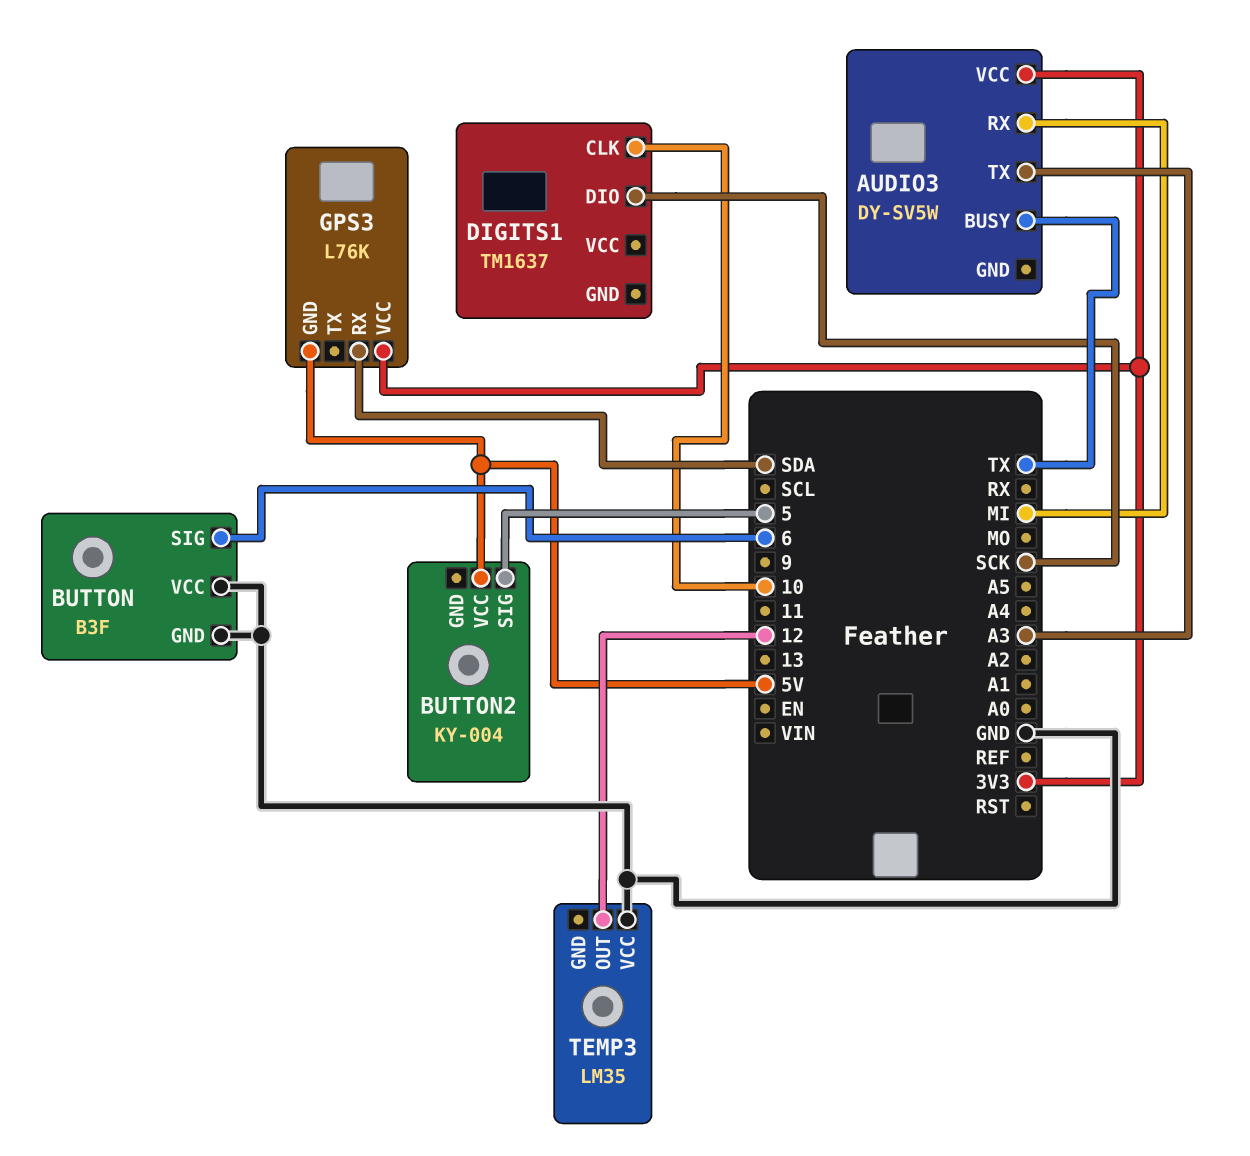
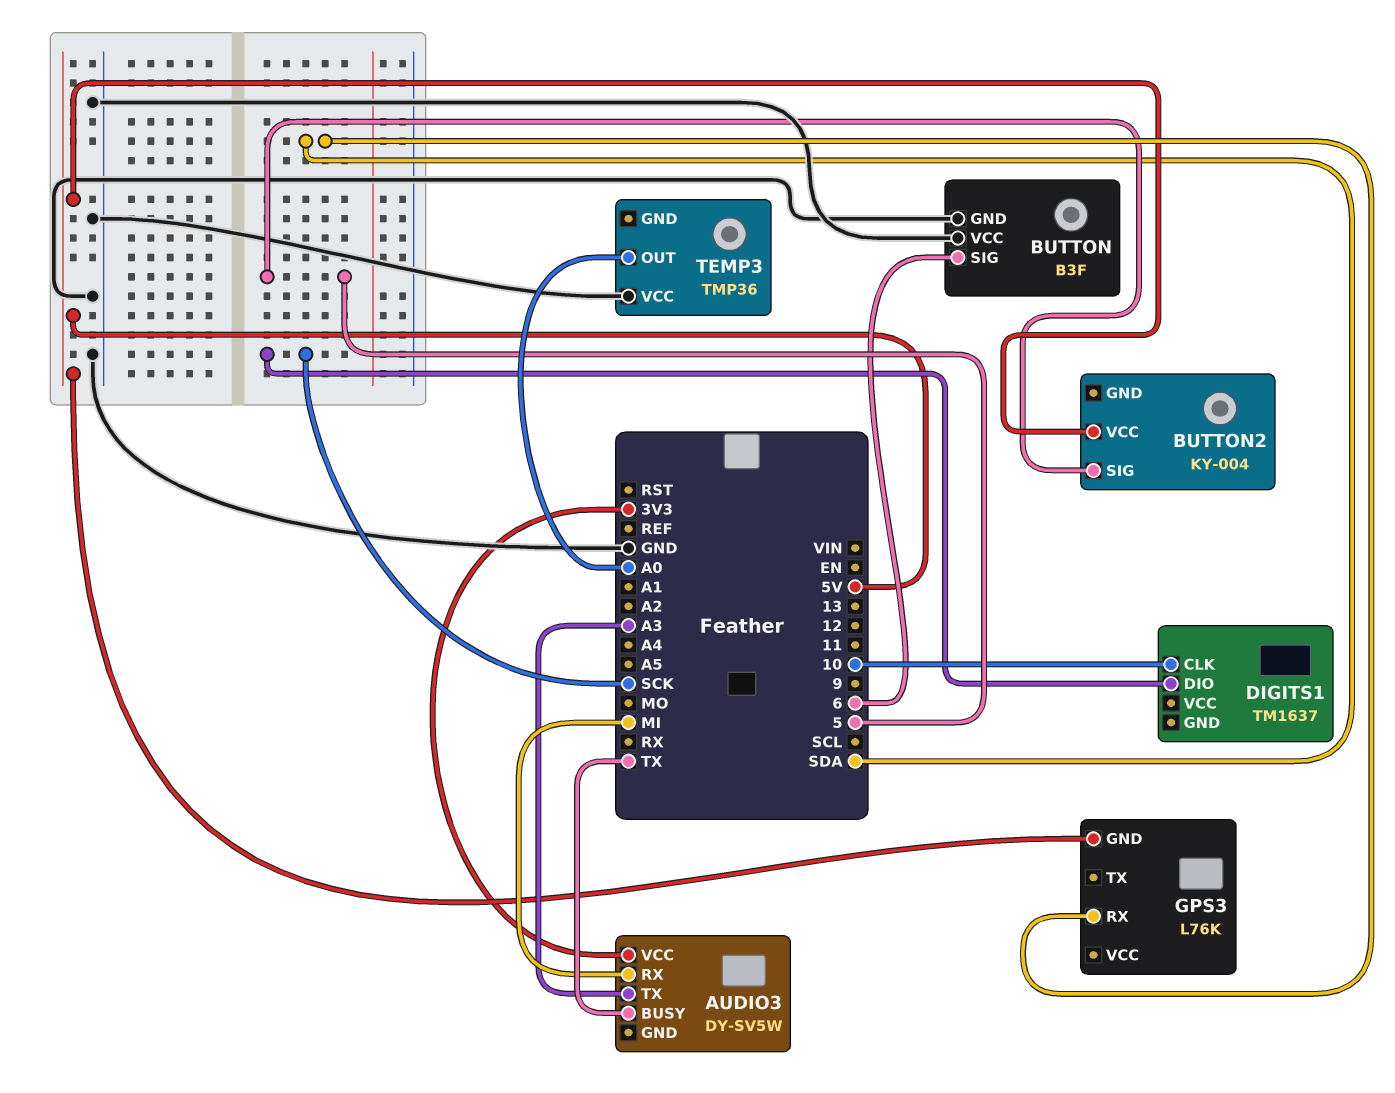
GPS3 pin VCC: 3V3 -> none
TEMP3: LM35 -> TMP36
TEMP3 pin OUT: 12 -> A0

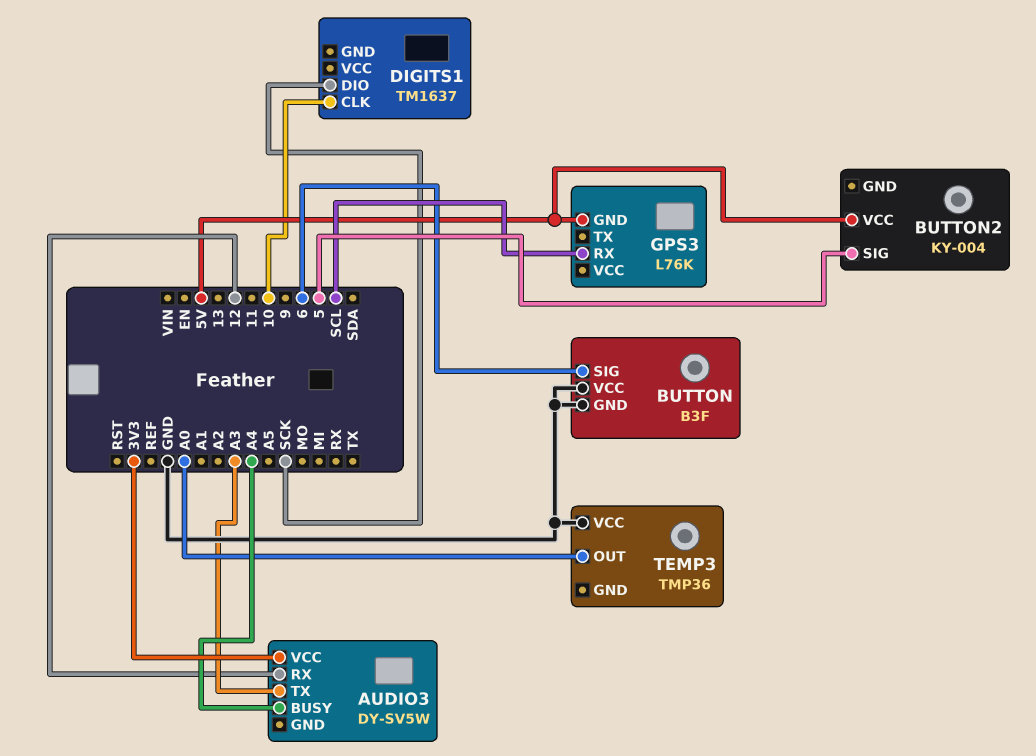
AUDIO3 pin BUSY: TX -> A4
AUDIO3 pin RX: MI -> 12
GPS3 pin RX: SDA -> SCL

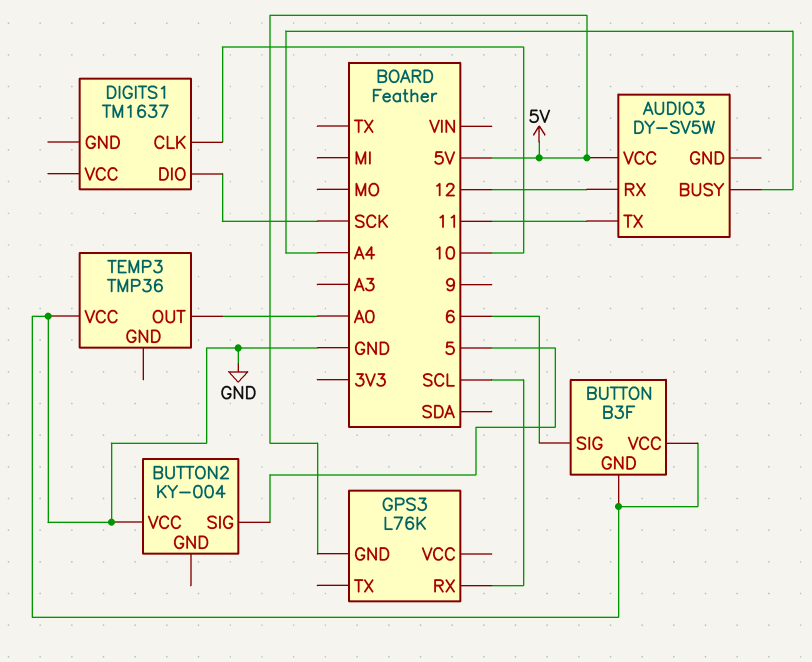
AUDIO3 pin TX: A3 -> 11
AUDIO3 pin VCC: 3V3 -> 5V
BUTTON2 pin VCC: 5V -> GND

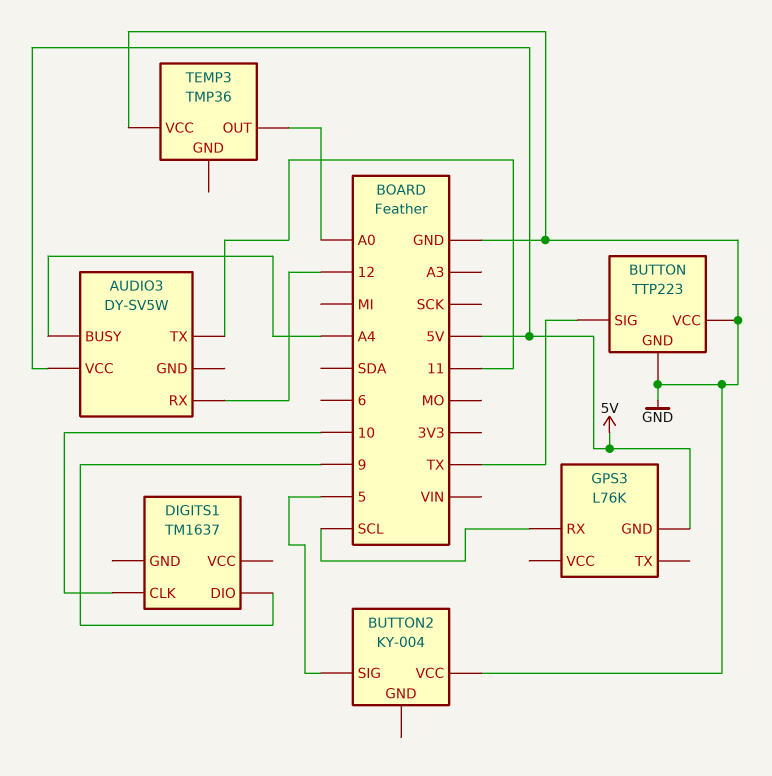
BUTTON: B3F -> TTP223
BUTTON pin SIG: 6 -> TX
DIGITS1 pin DIO: SCK -> 9

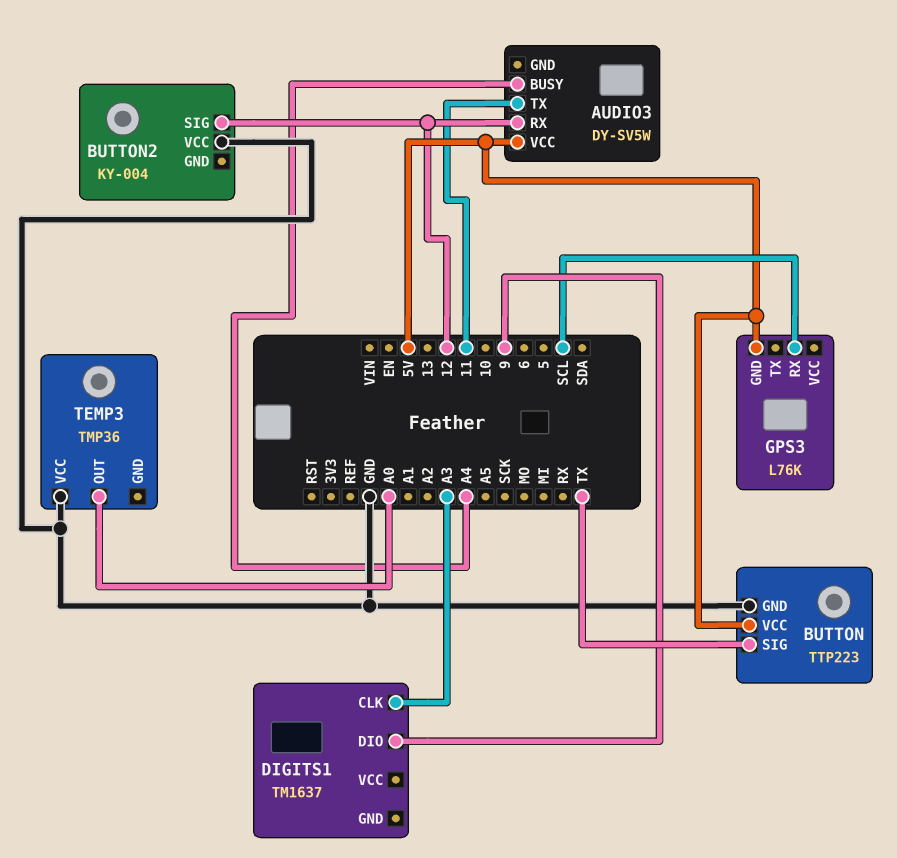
BUTTON pin VCC: GND -> 5V
BUTTON2 pin SIG: 5 -> 12
DIGITS1 pin CLK: 10 -> A3

